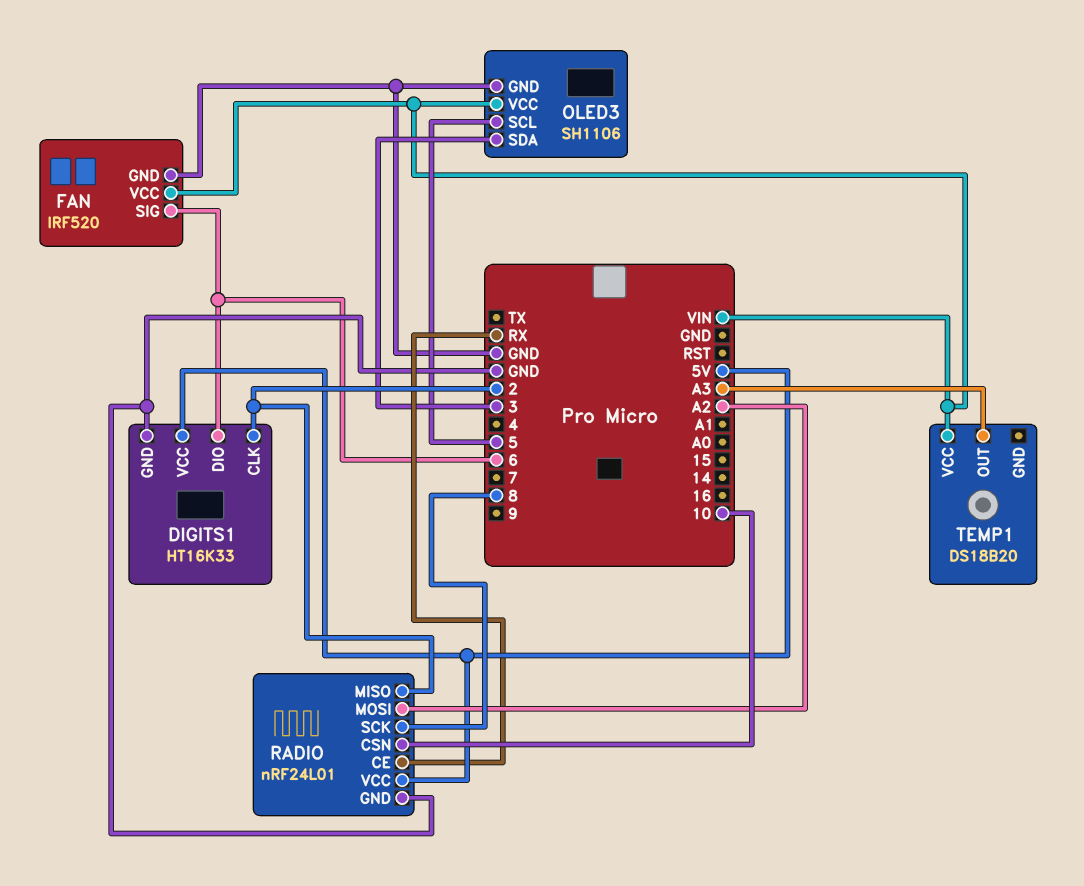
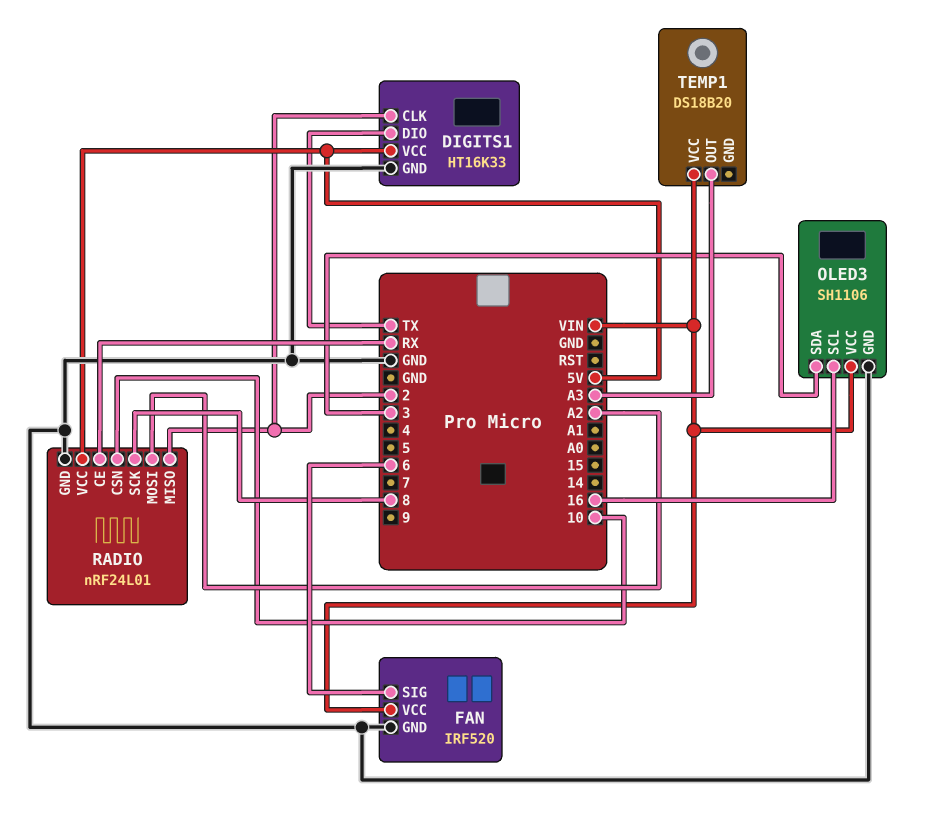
DIGITS1 pin DIO: 6 -> TX
OLED3 pin SCL: 5 -> 16

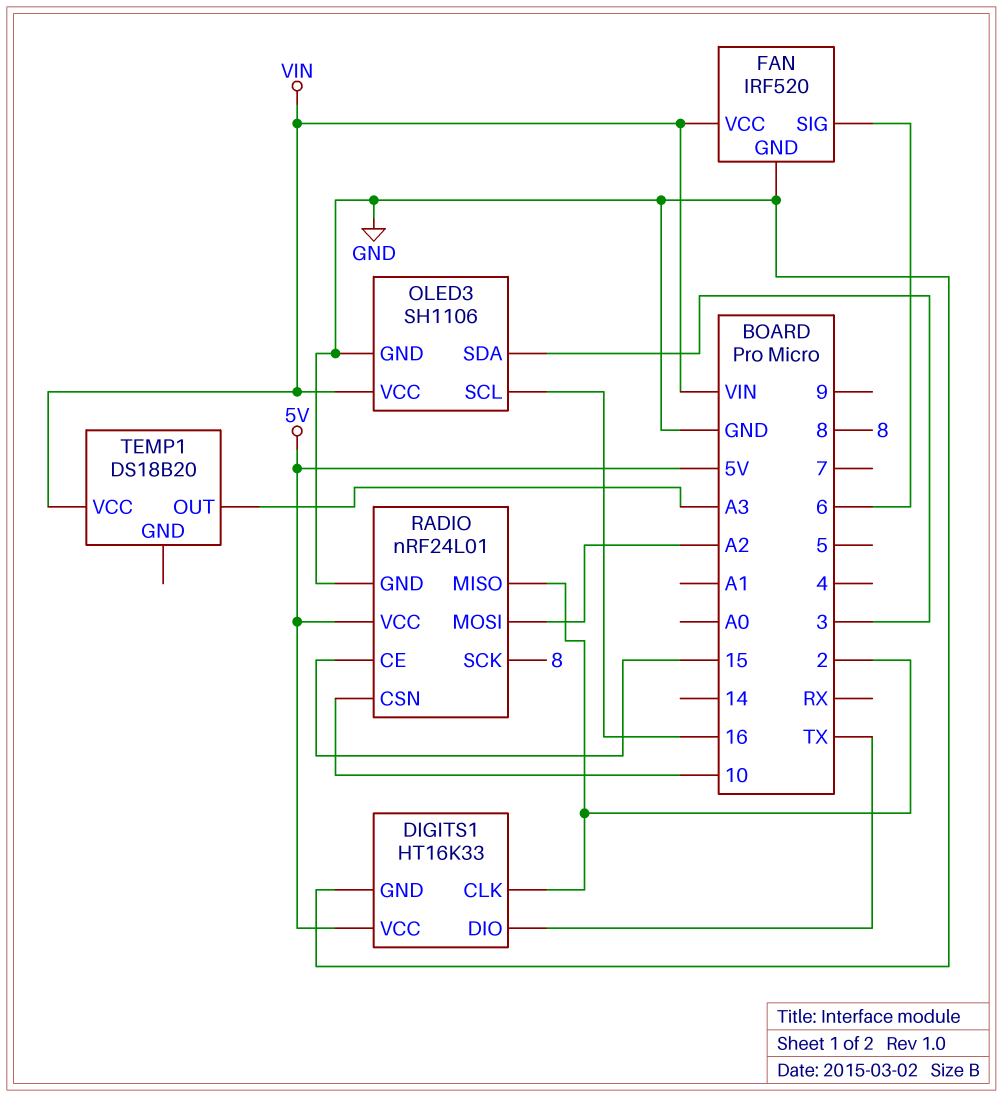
RADIO pin CE: RX -> 15

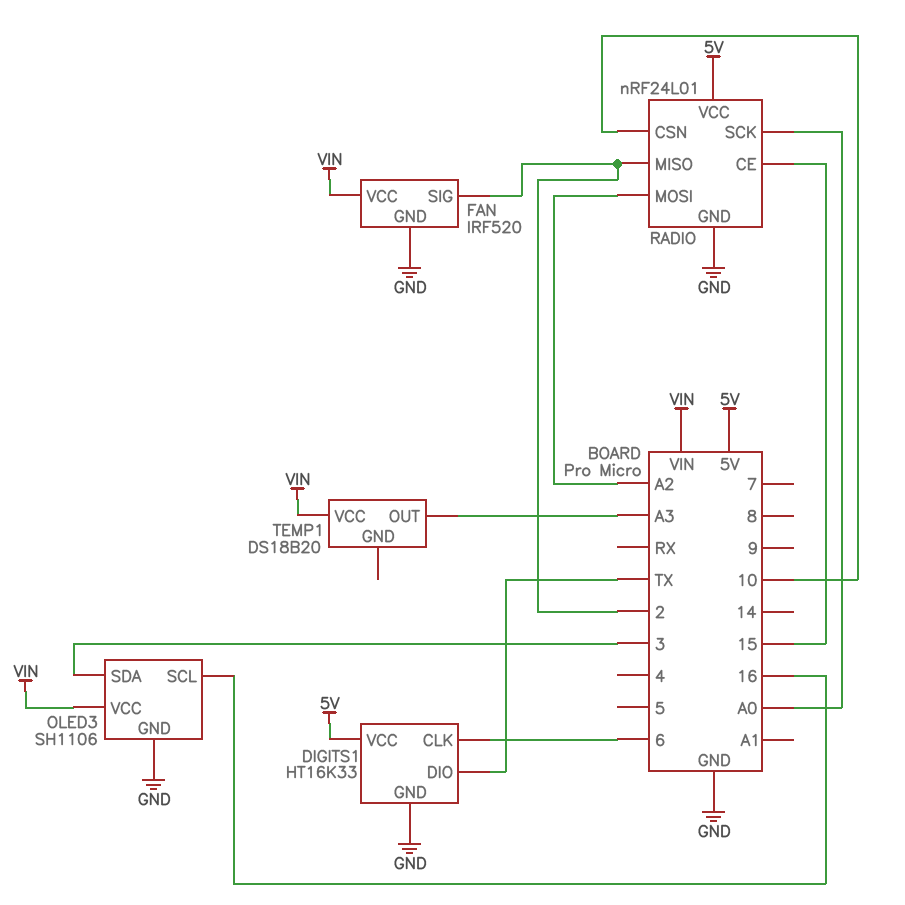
DIGITS1 pin CLK: 2 -> 6
FAN pin SIG: 6 -> 2
RADIO pin SCK: 8 -> A0

